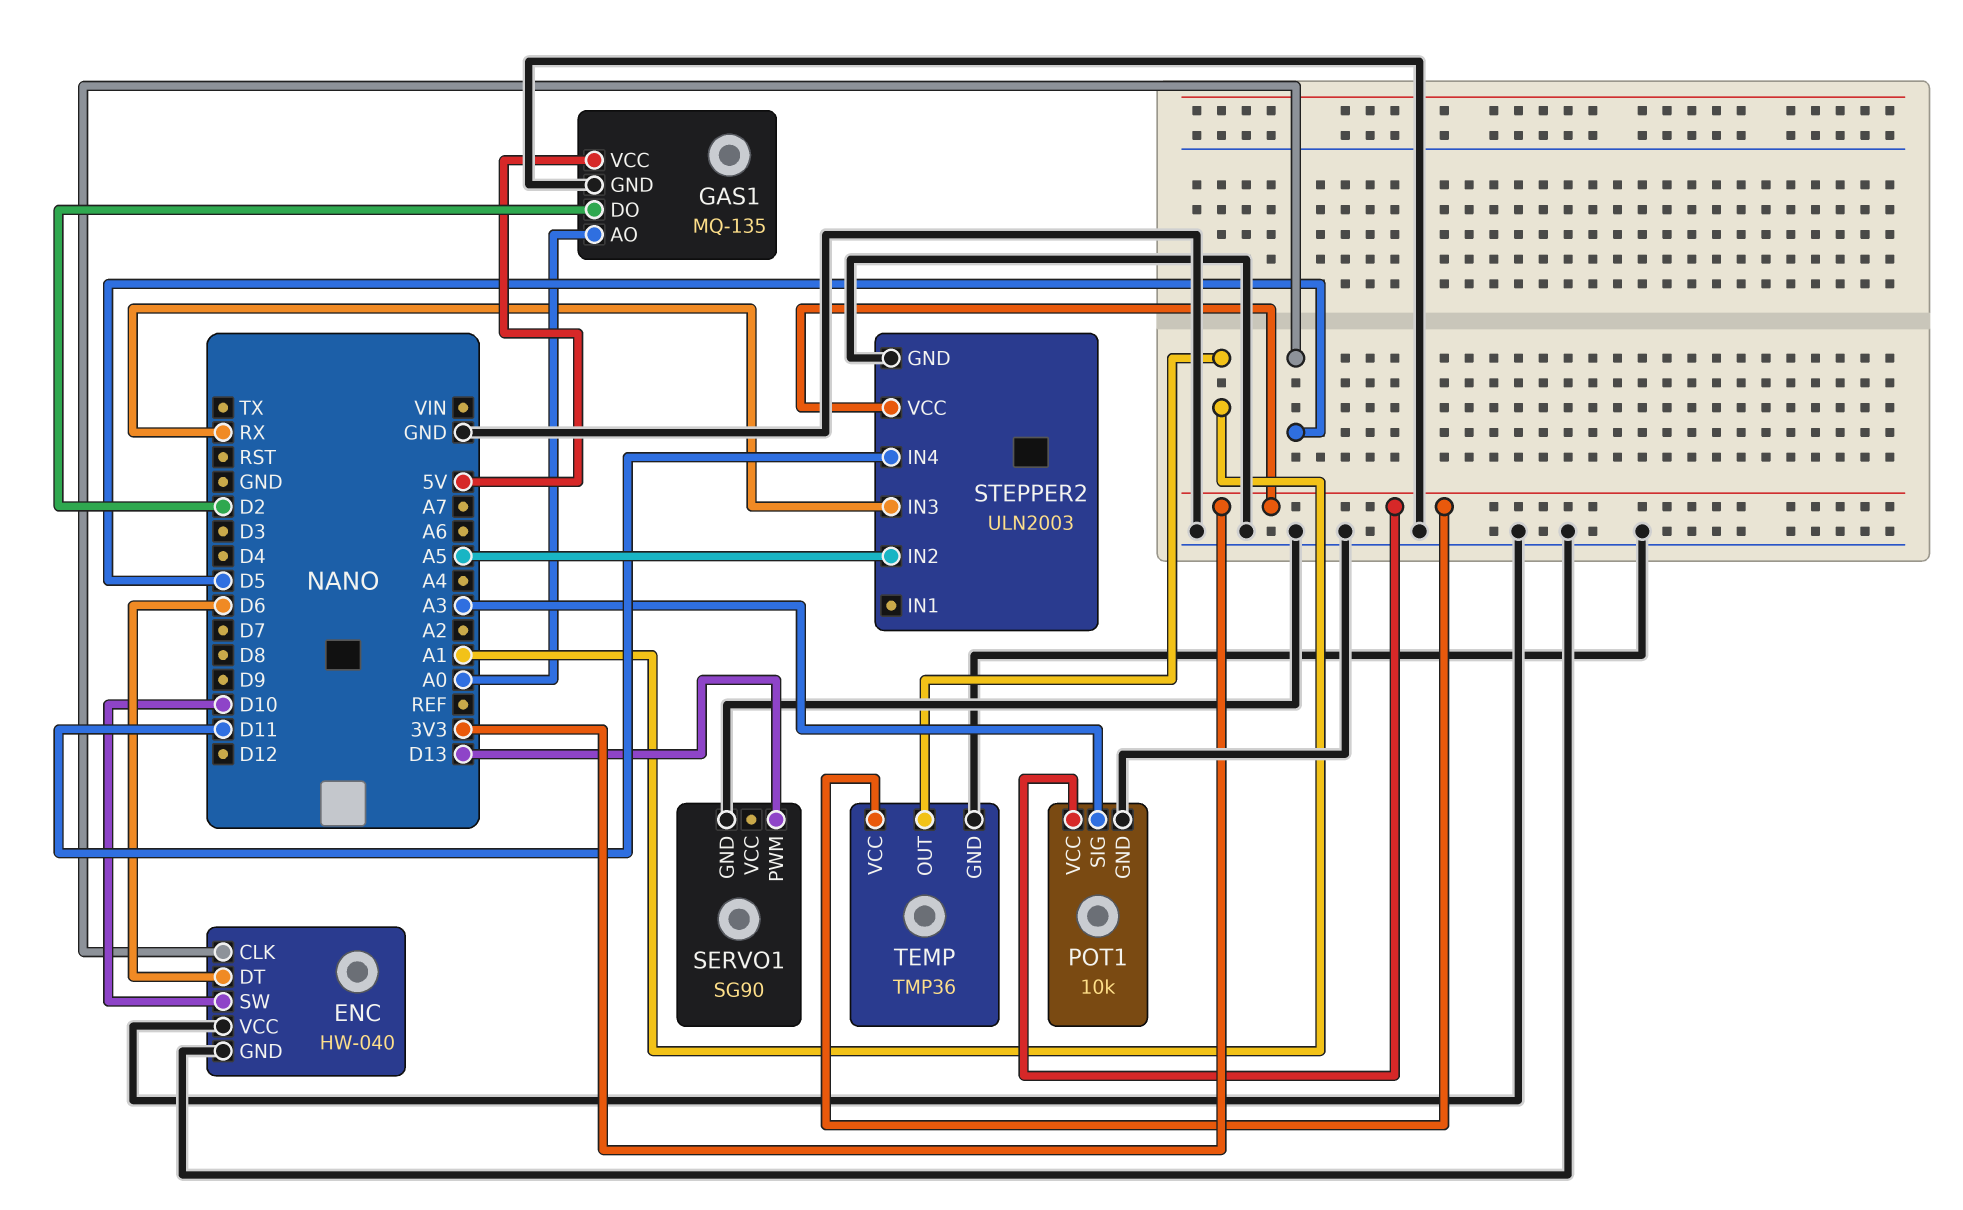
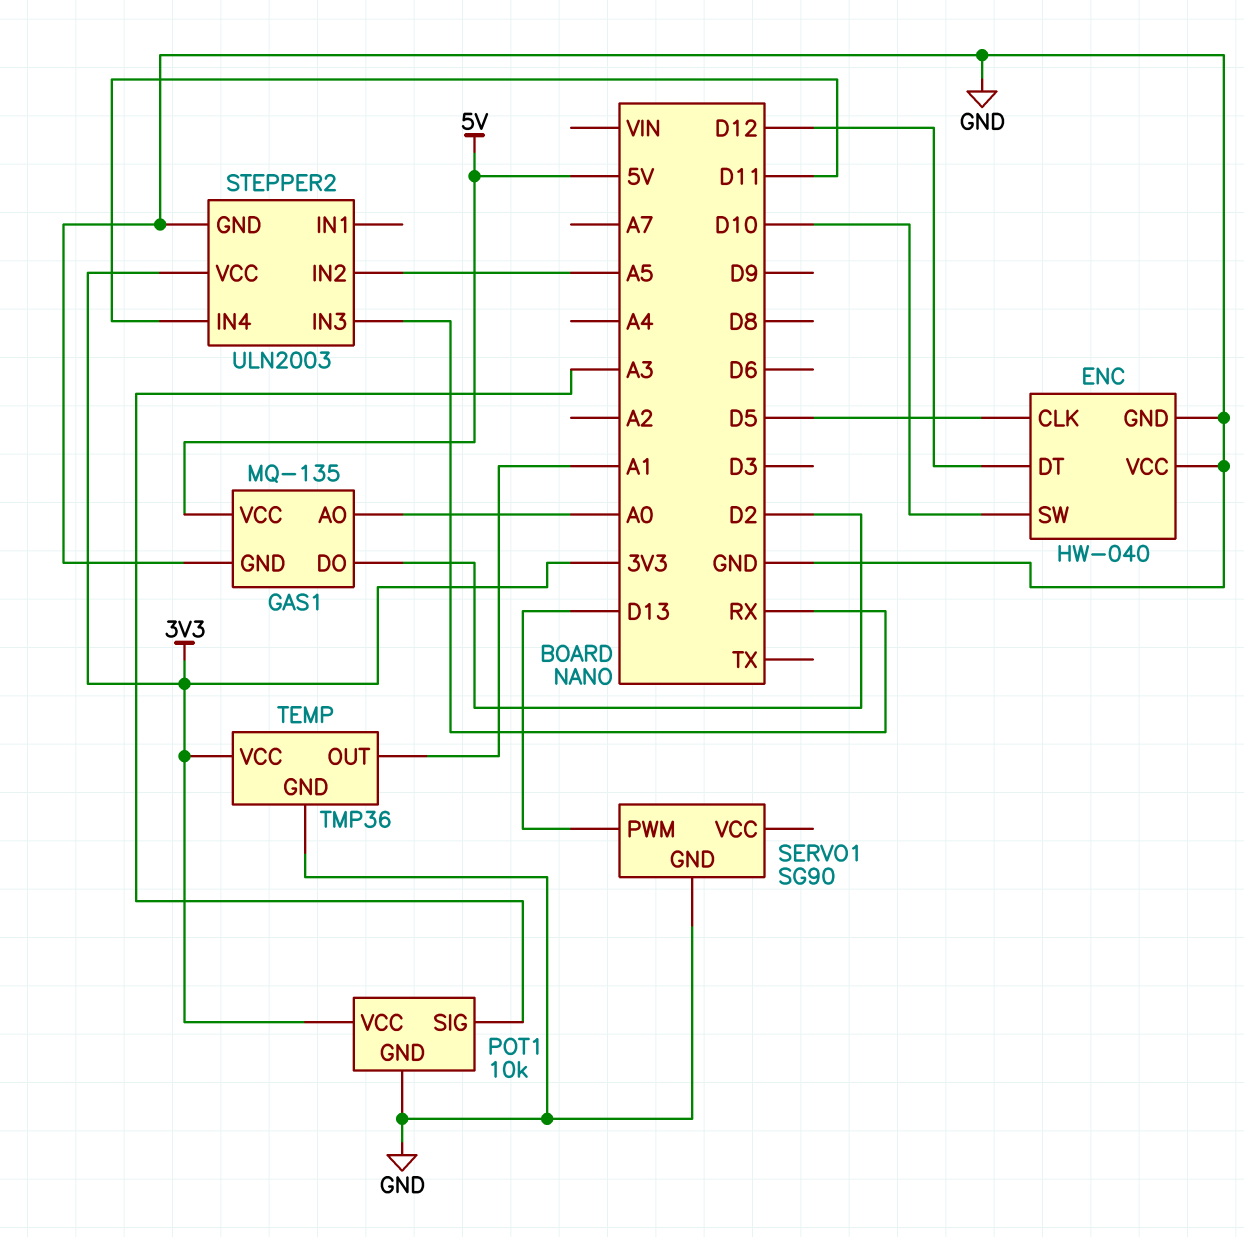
ENC pin DT: D6 -> D12

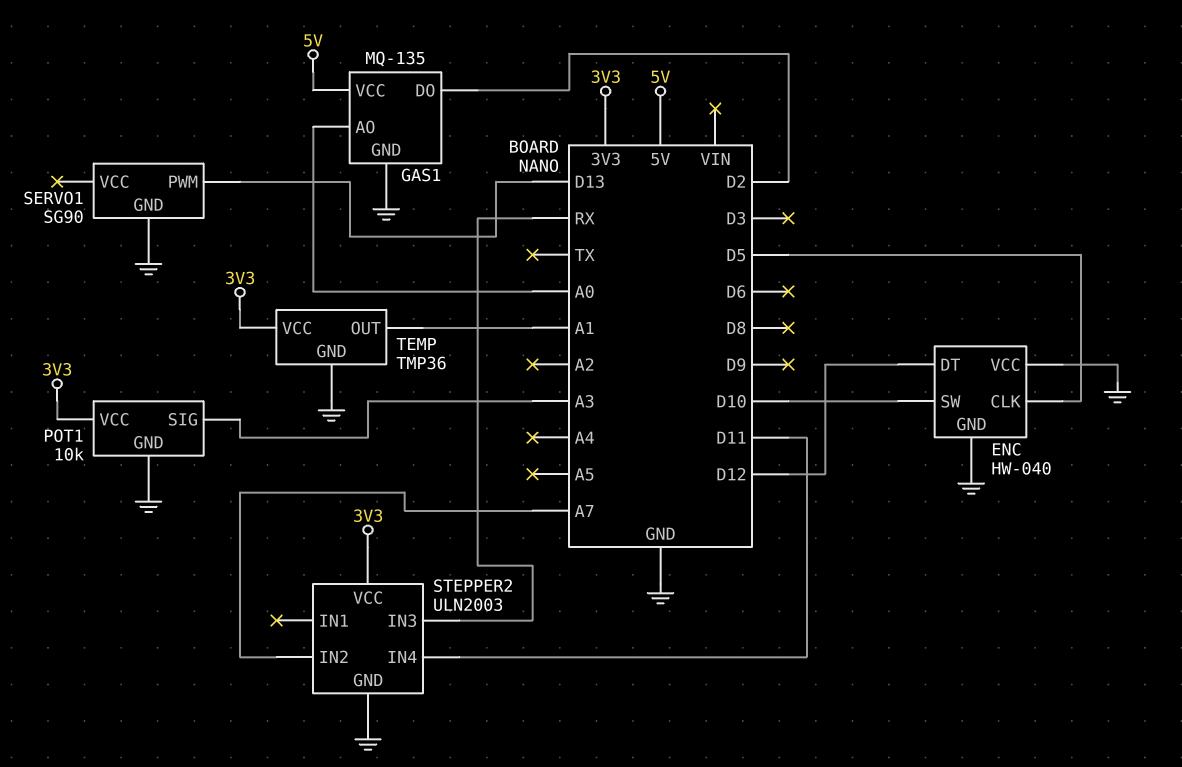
STEPPER2 pin IN2: A5 -> A7

